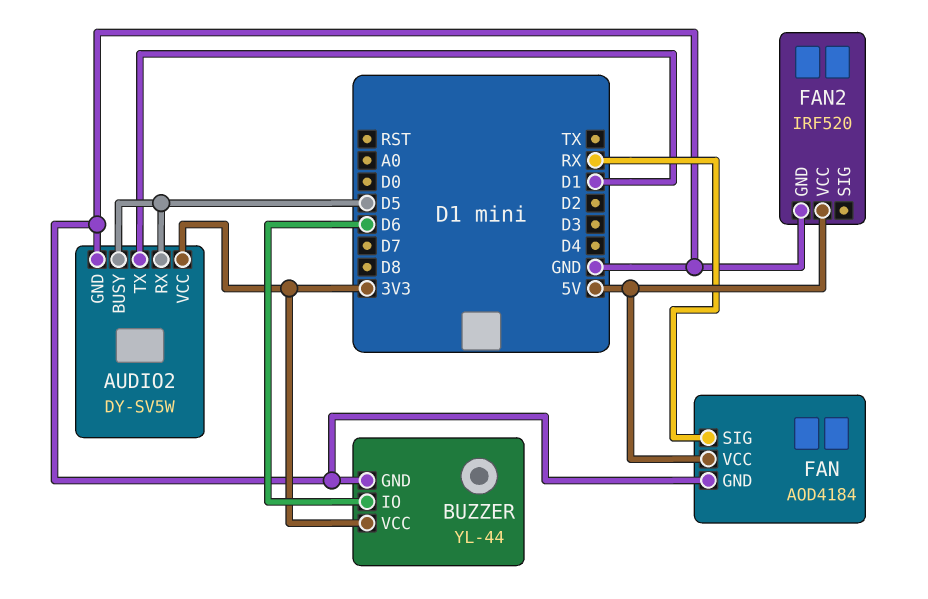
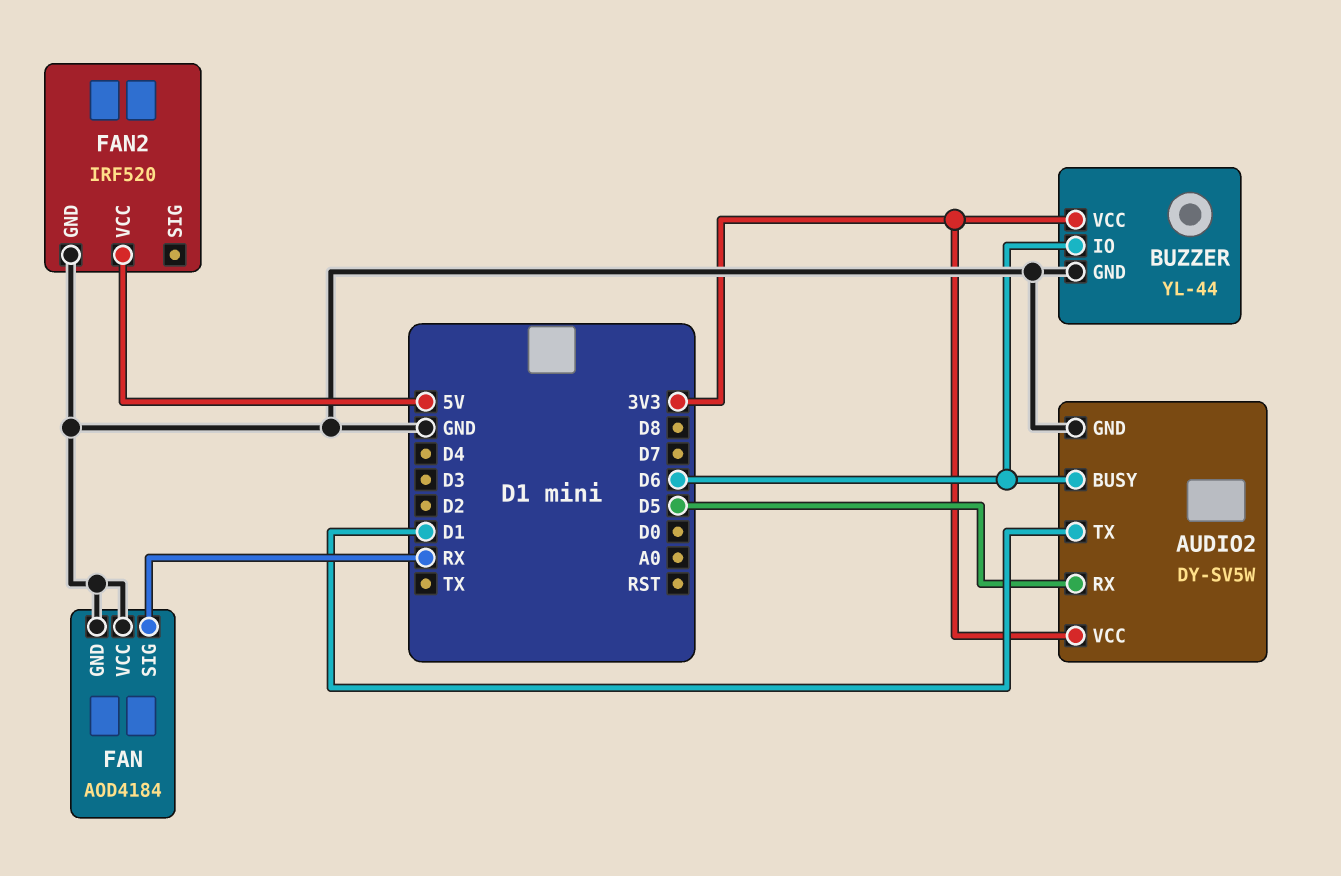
AUDIO2 pin BUSY: D5 -> D6
FAN pin VCC: 5V -> GND

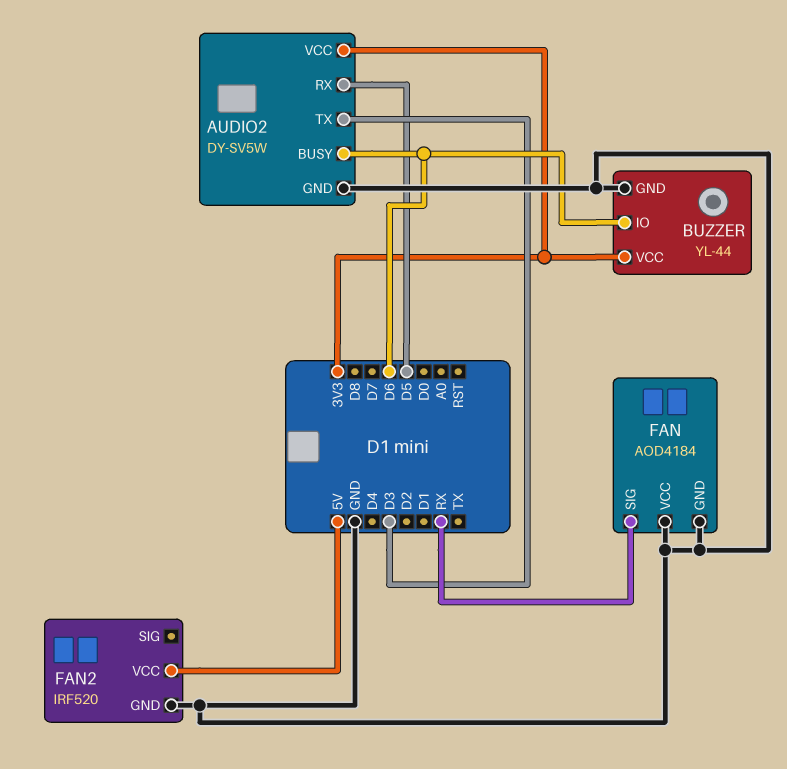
AUDIO2 pin TX: D1 -> D3

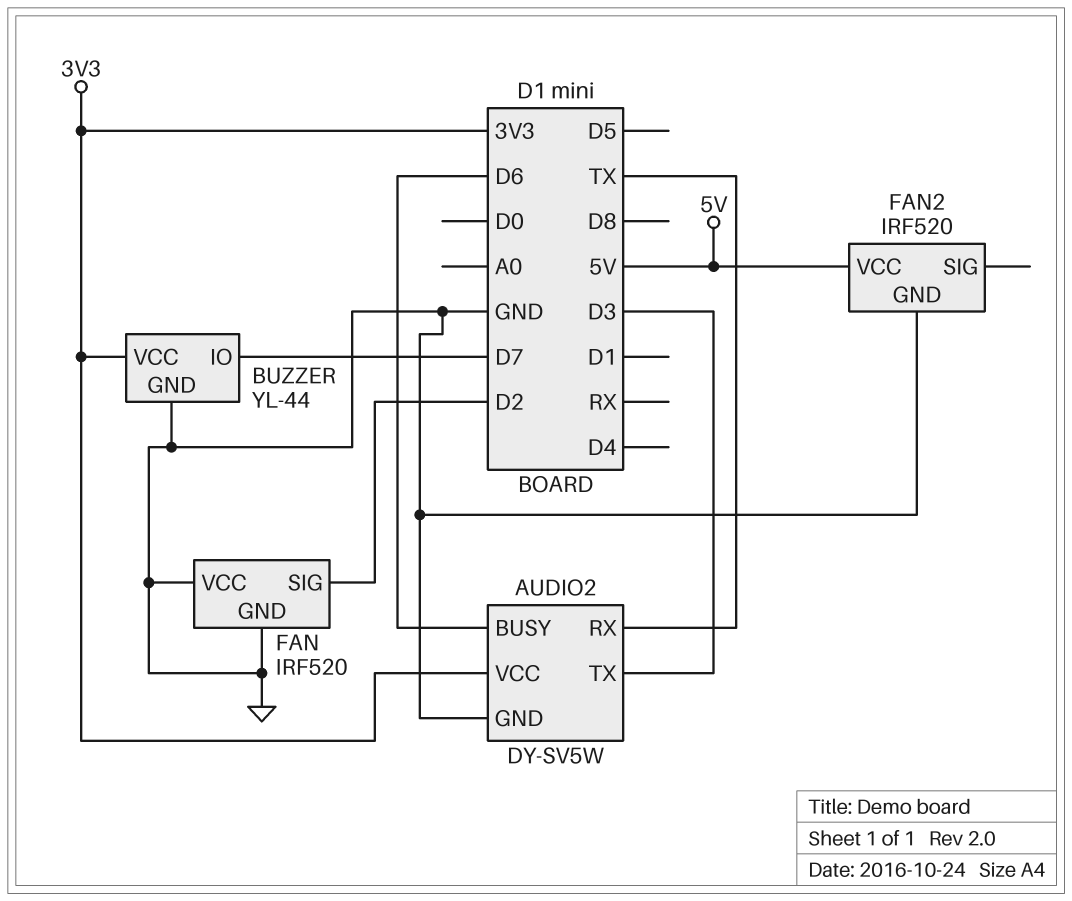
AUDIO2 pin RX: D5 -> TX
BUZZER pin IO: D6 -> D7
FAN: AOD4184 -> IRF520
FAN pin SIG: RX -> D2

